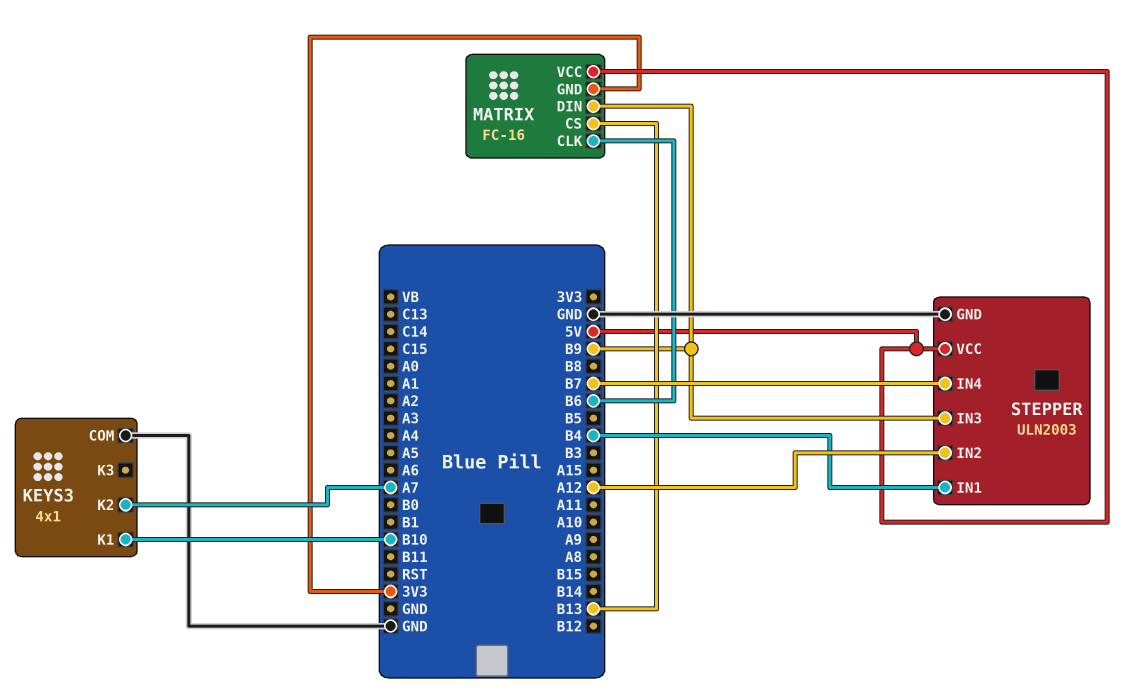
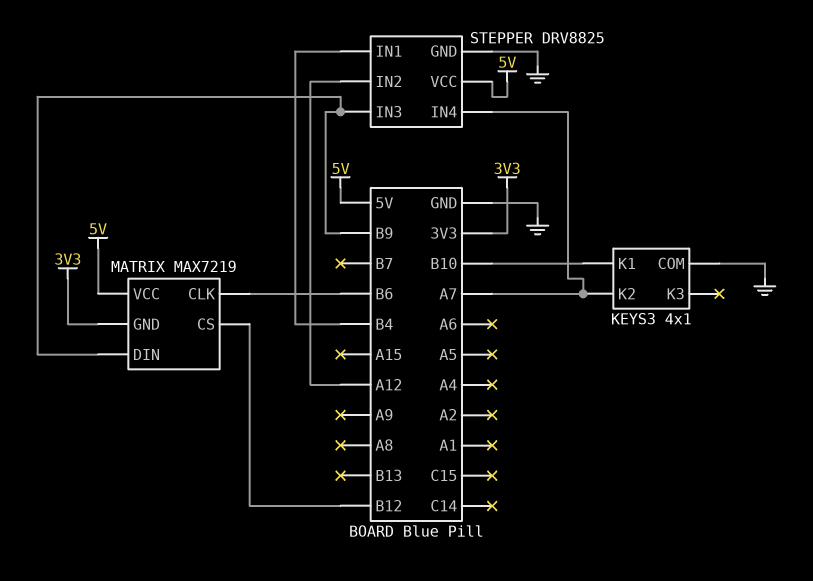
MATRIX: FC-16 -> MAX7219
MATRIX pin CS: B13 -> B12
STEPPER: ULN2003 -> DRV8825
STEPPER pin IN4: B7 -> A7

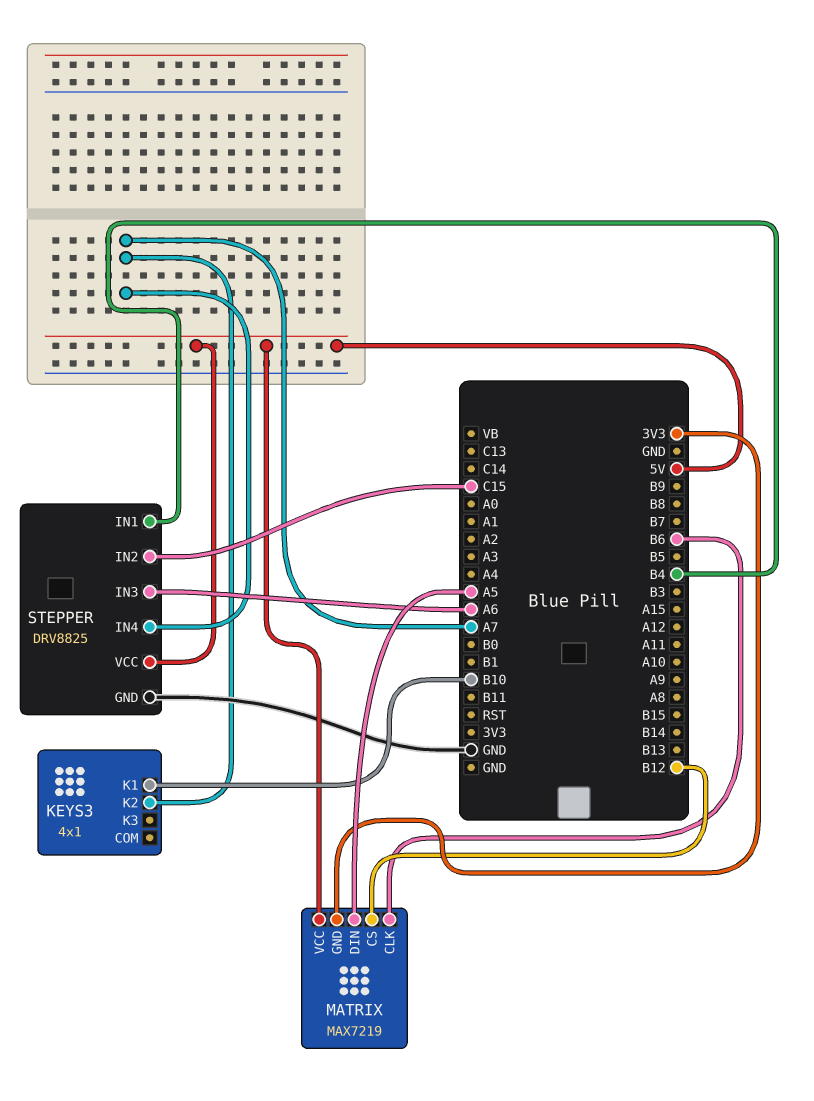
KEYS3 pin COM: GND -> none
MATRIX pin DIN: B9 -> A5
STEPPER pin IN2: A12 -> C15
STEPPER pin IN3: B9 -> A6

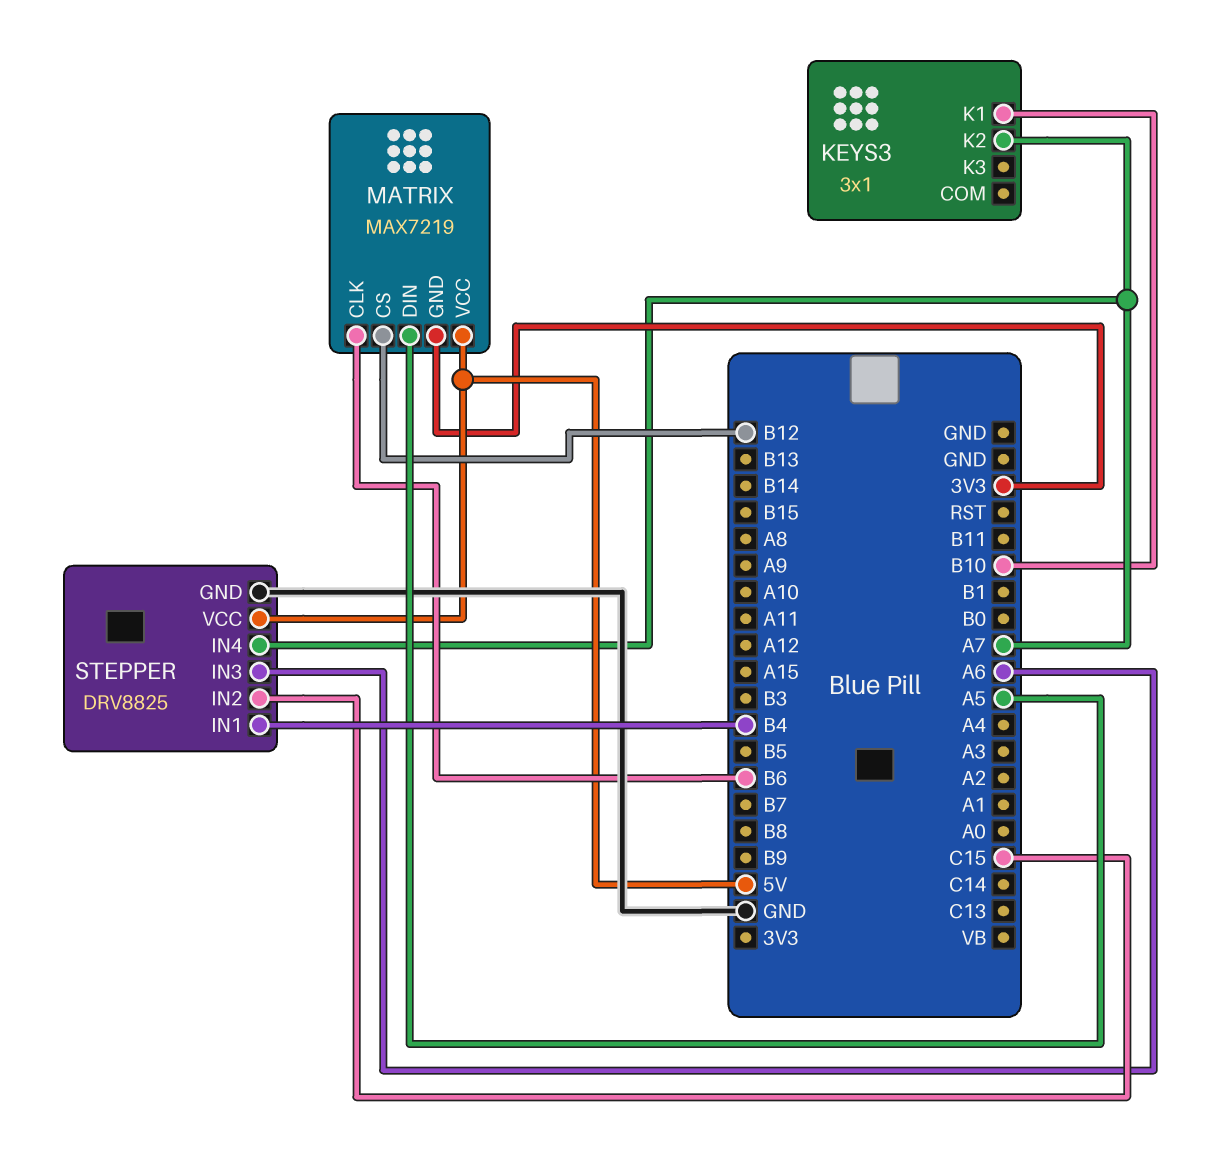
KEYS3: 4x1 -> 3x1

